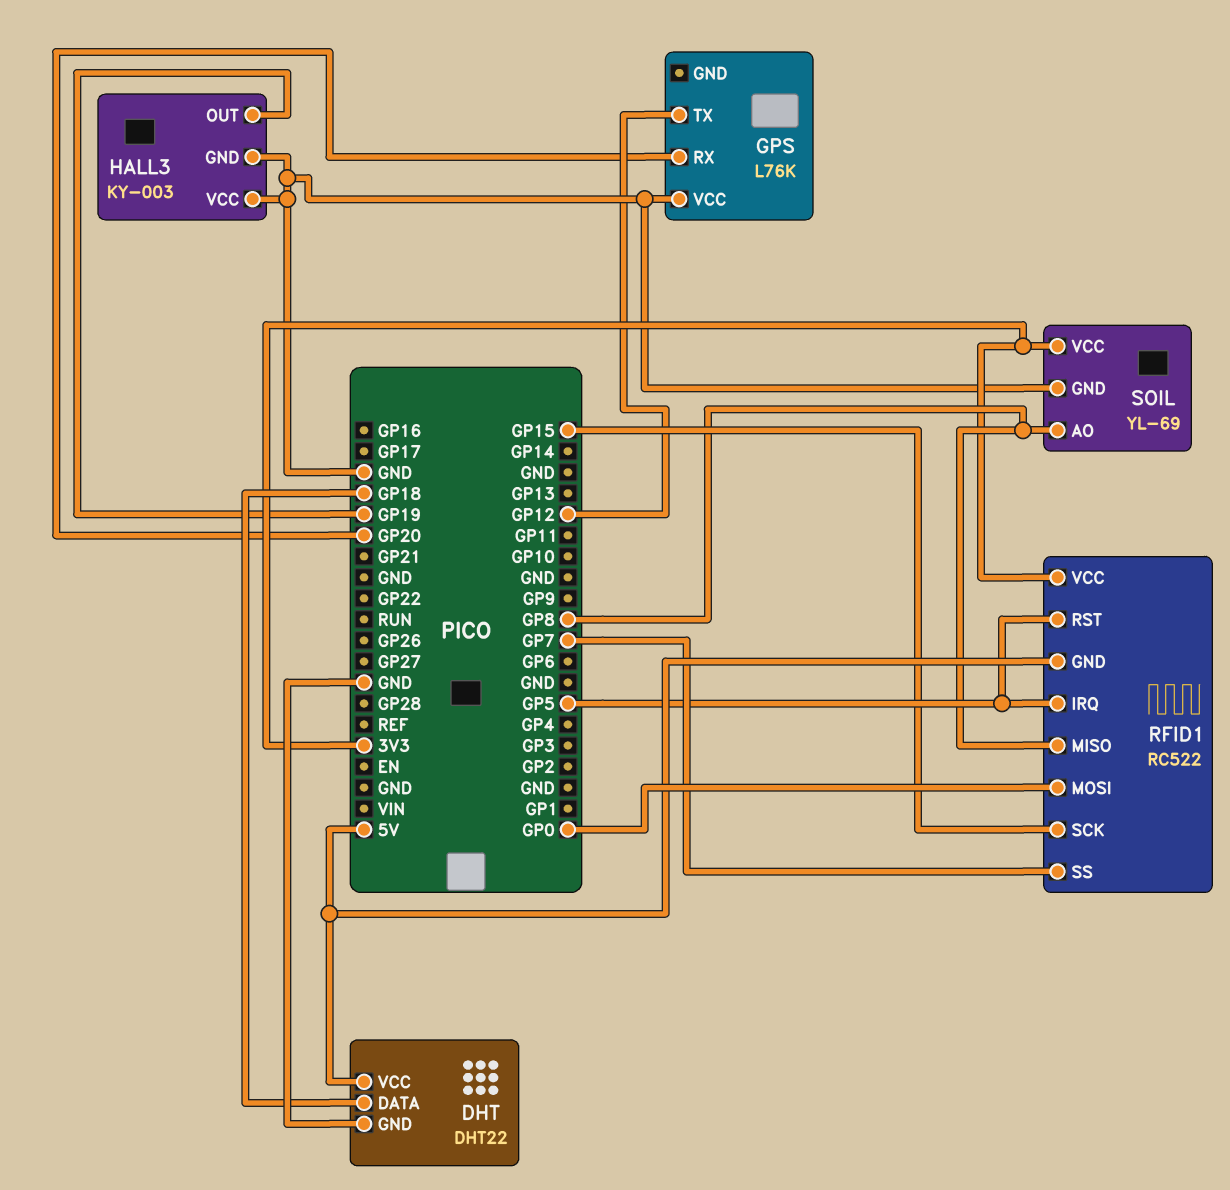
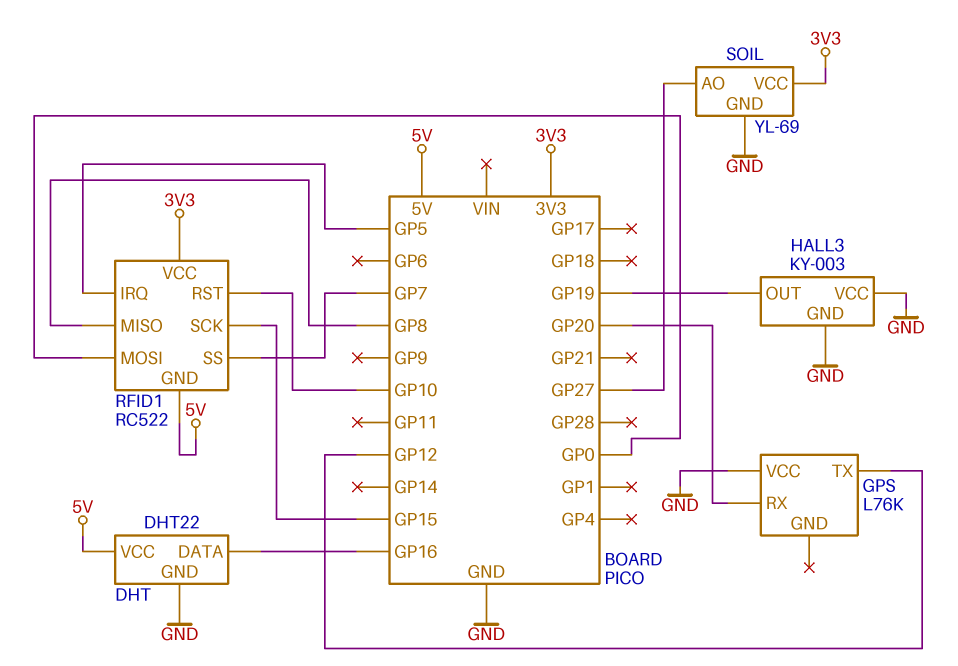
DHT pin DATA: GP18 -> GP16
RFID1 pin RST: GP5 -> GP10
SOIL pin AO: GP8 -> GP27

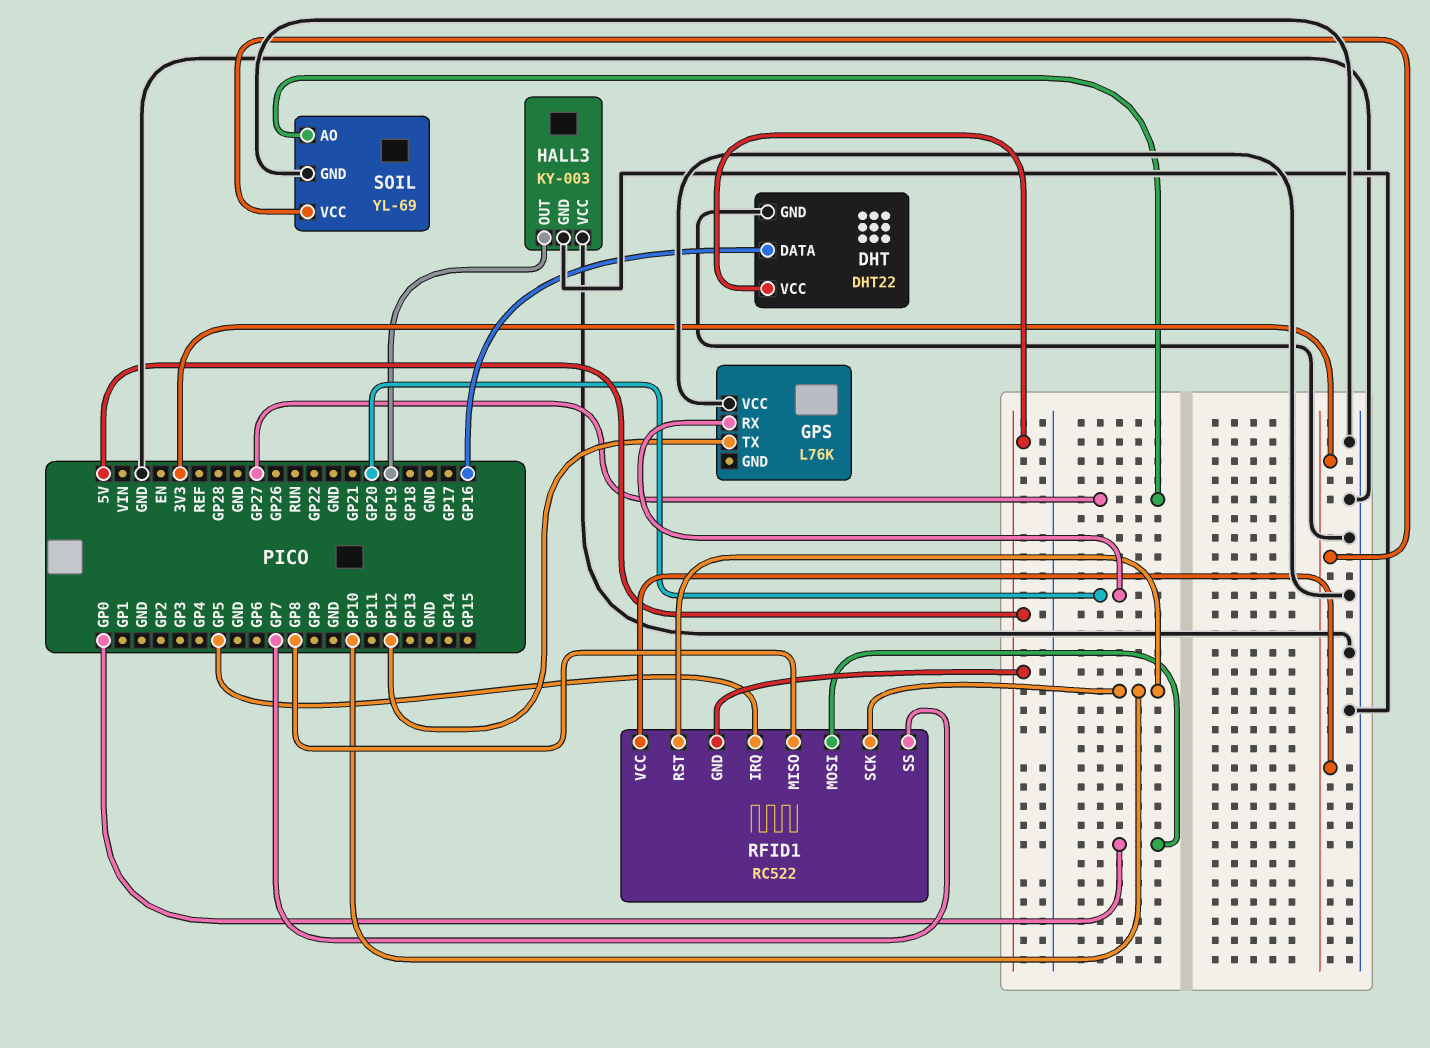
RFID1 pin SCK: GP15 -> GP10

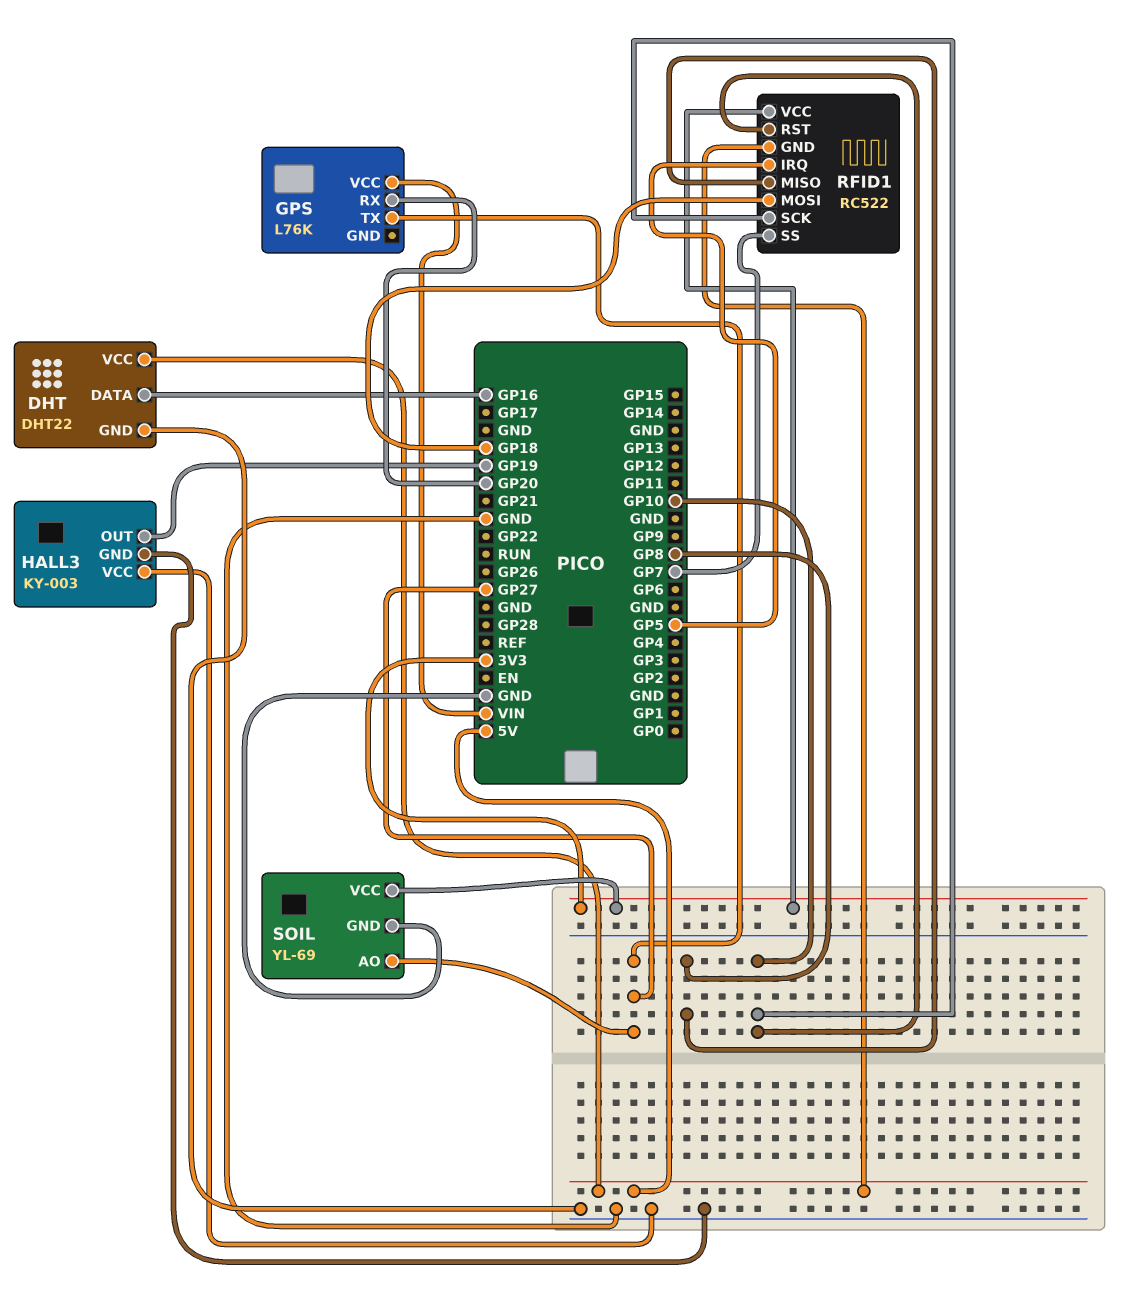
GPS pin TX: GP12 -> GP27
GPS pin VCC: GND -> VIN
RFID1 pin MOSI: GP0 -> GP18

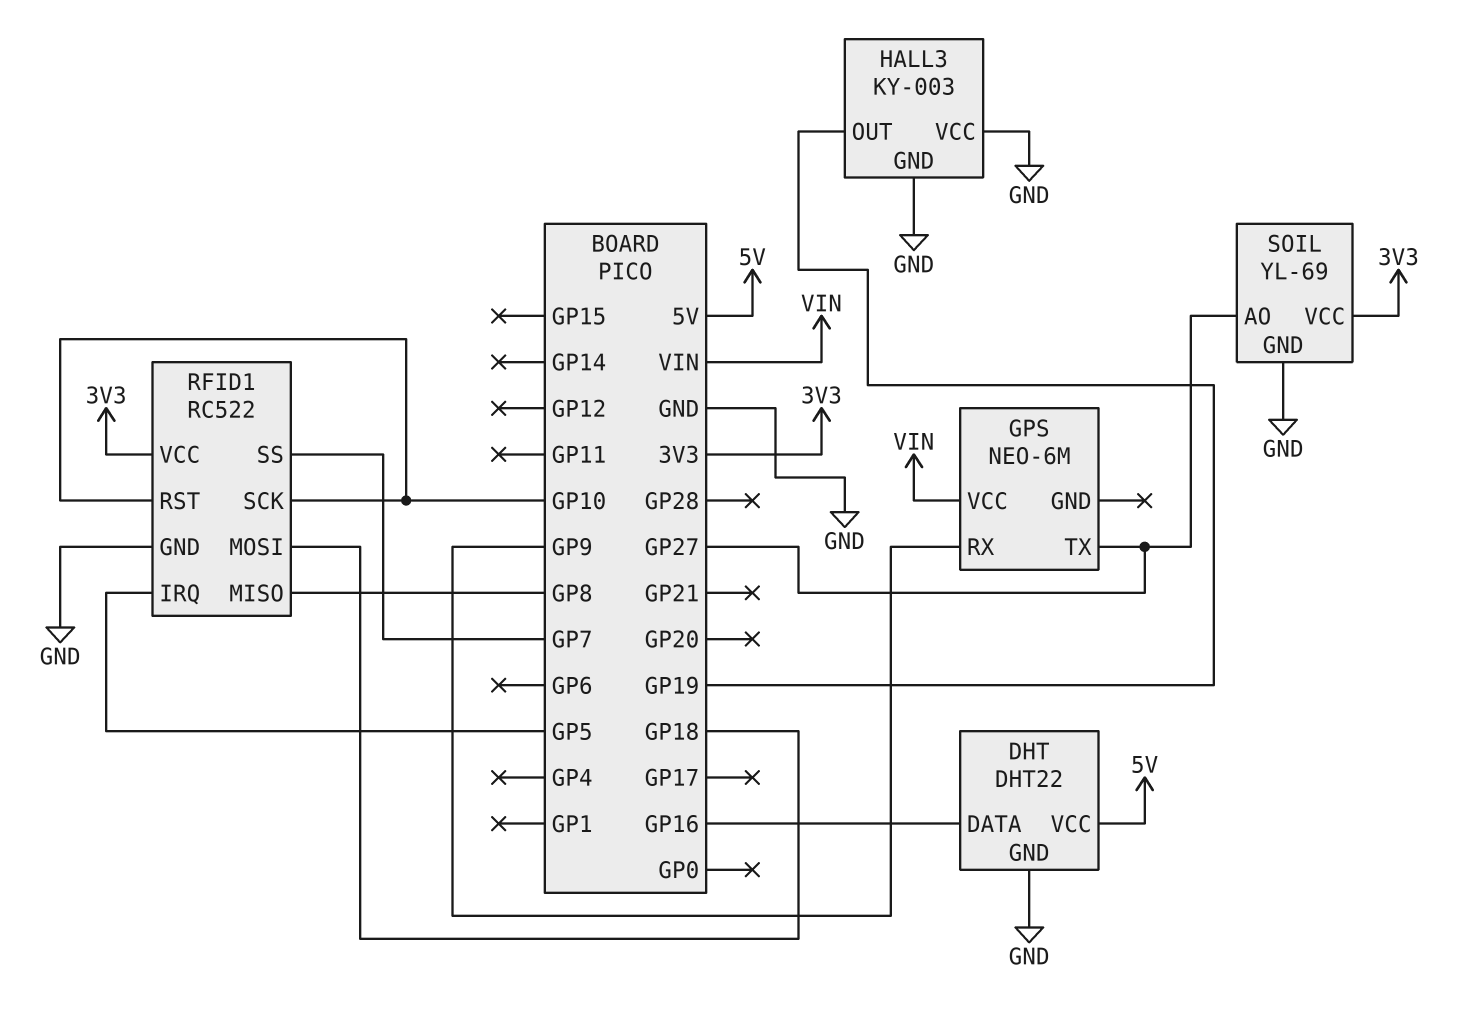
GPS: L76K -> NEO-6M
GPS pin RX: GP20 -> GP9
RFID1 pin GND: 5V -> GND

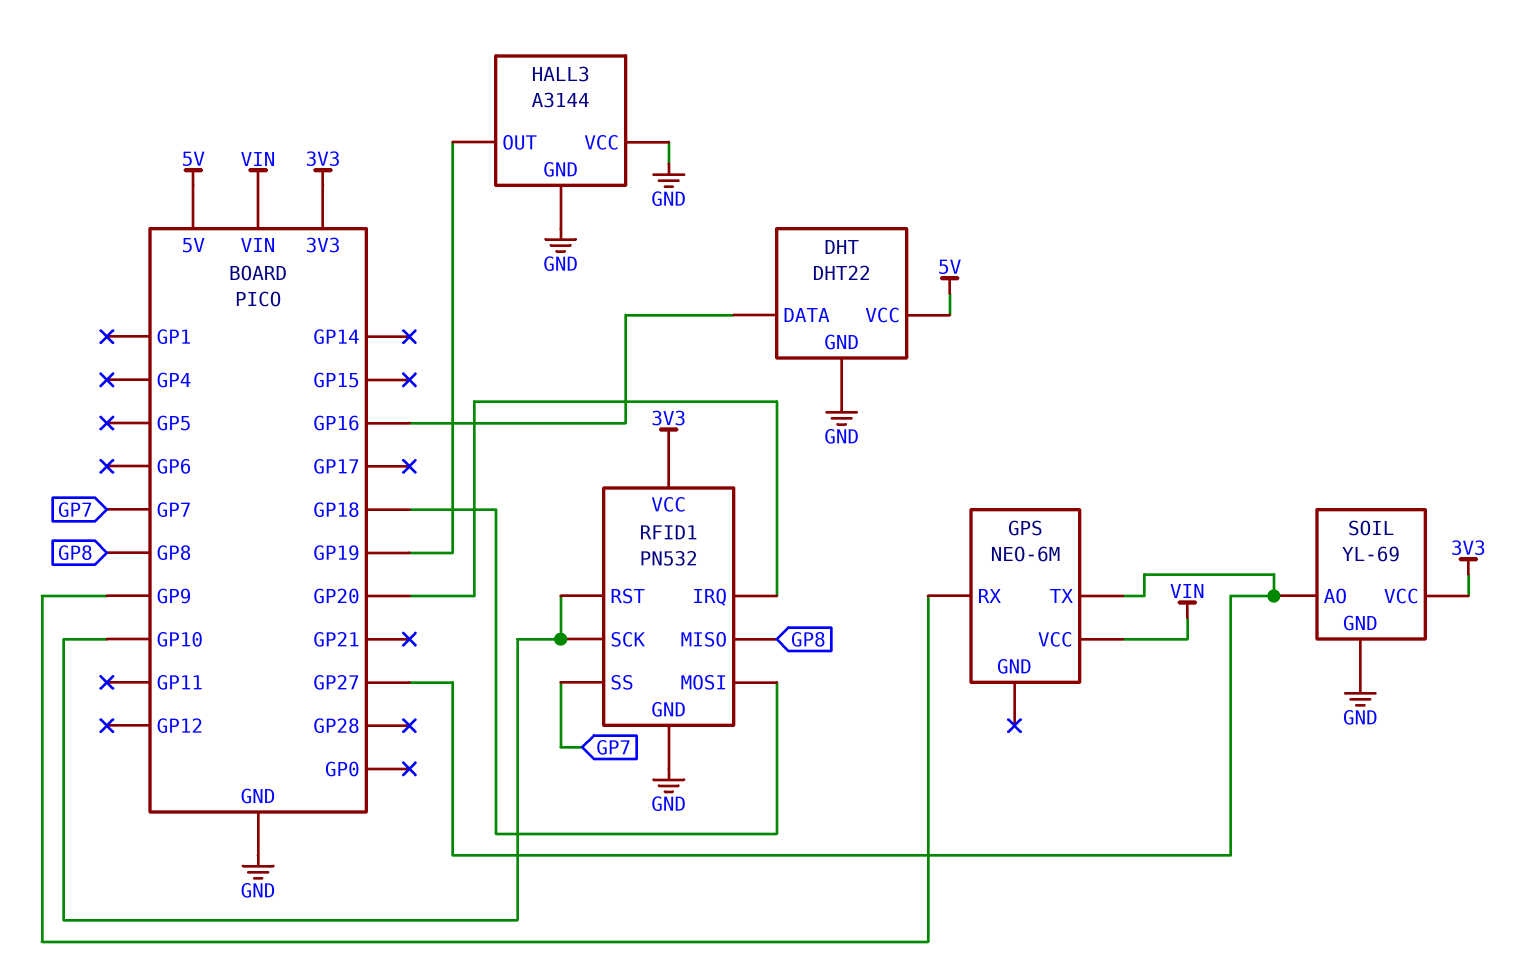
HALL3: KY-003 -> A3144
RFID1: RC522 -> PN532
RFID1 pin IRQ: GP5 -> GP20

